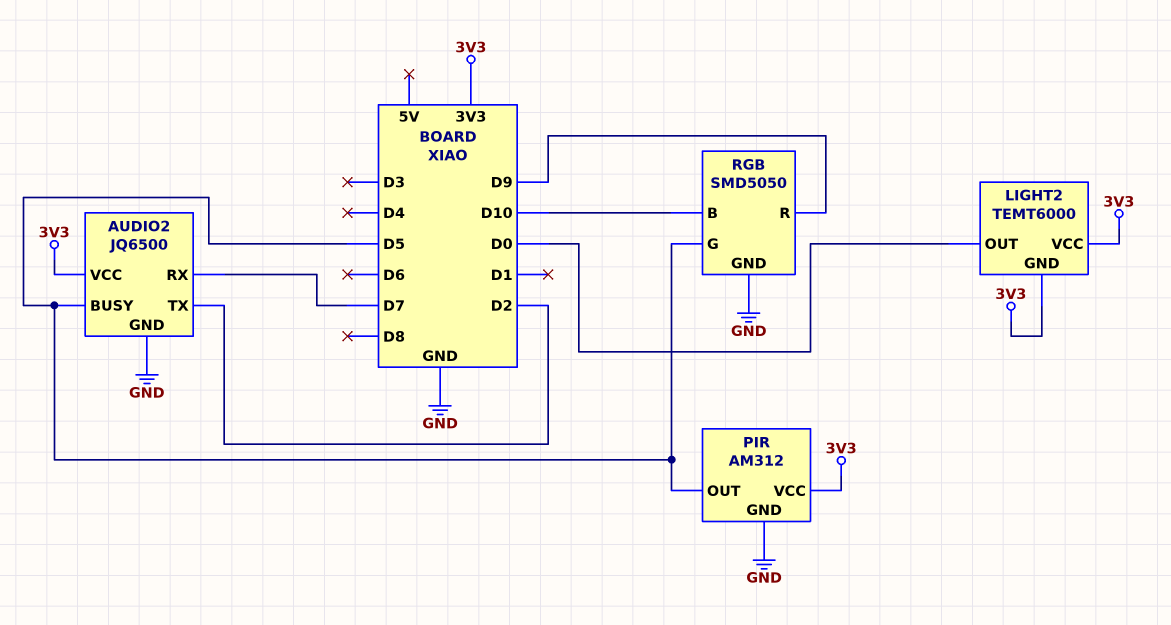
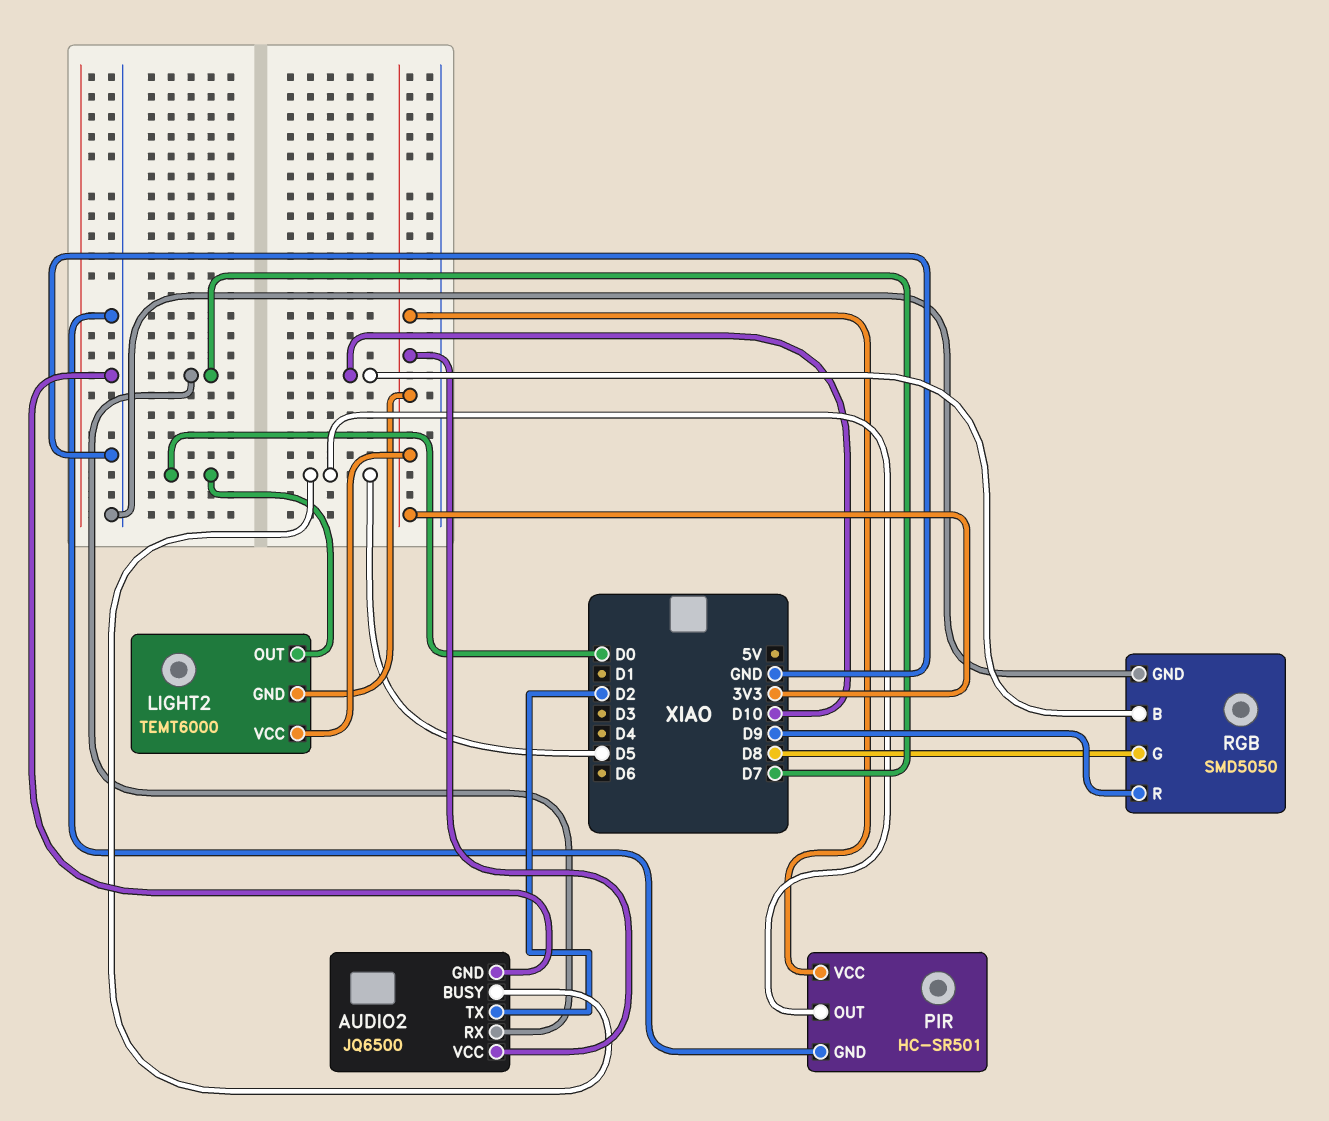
PIR: AM312 -> HC-SR501
RGB pin G: D5 -> D8

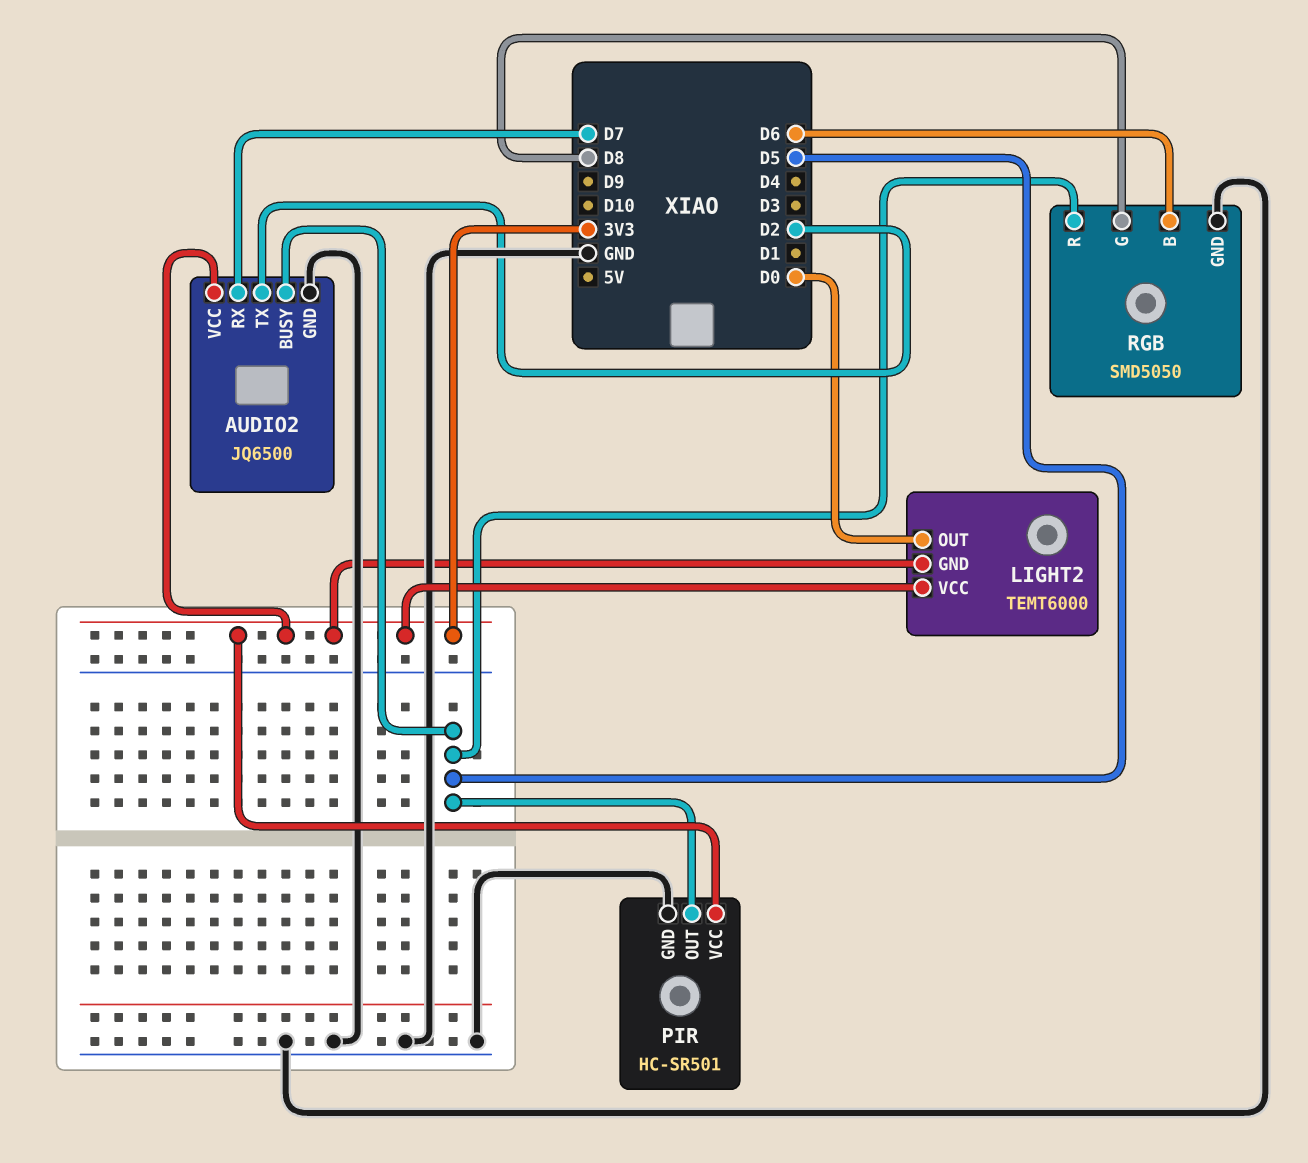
RGB pin B: D10 -> D6
RGB pin R: D9 -> D5

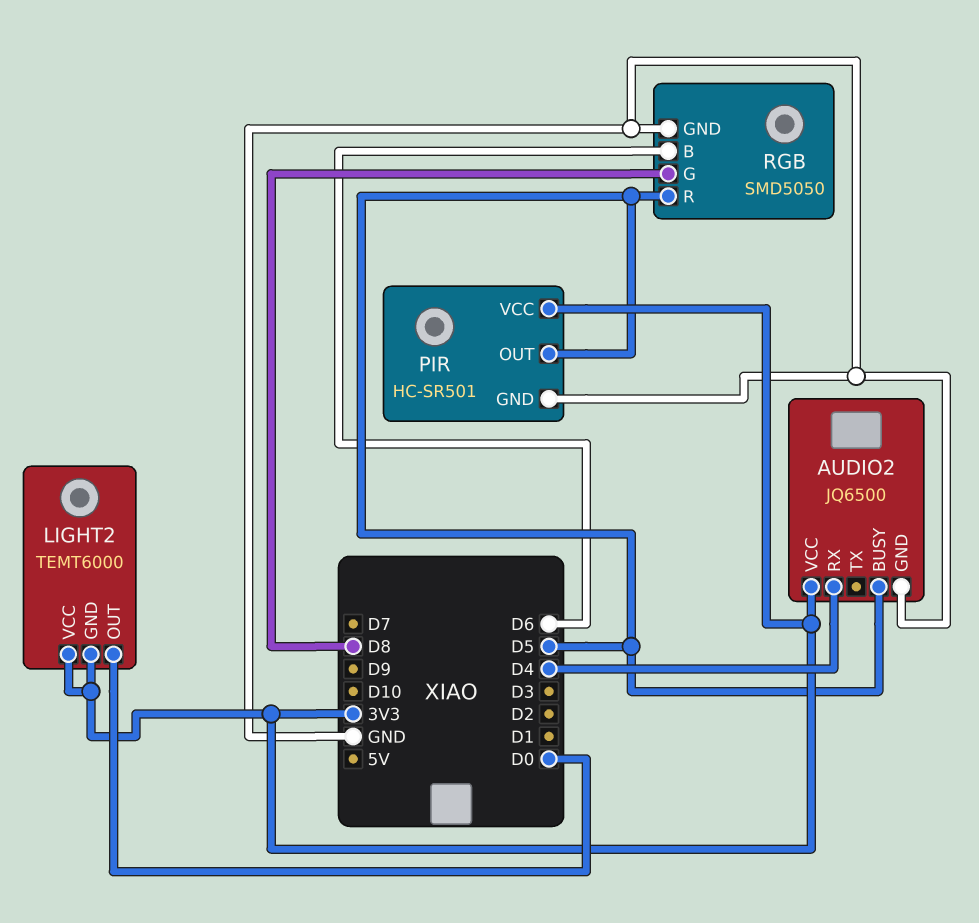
AUDIO2 pin RX: D7 -> D4
AUDIO2 pin TX: D2 -> none

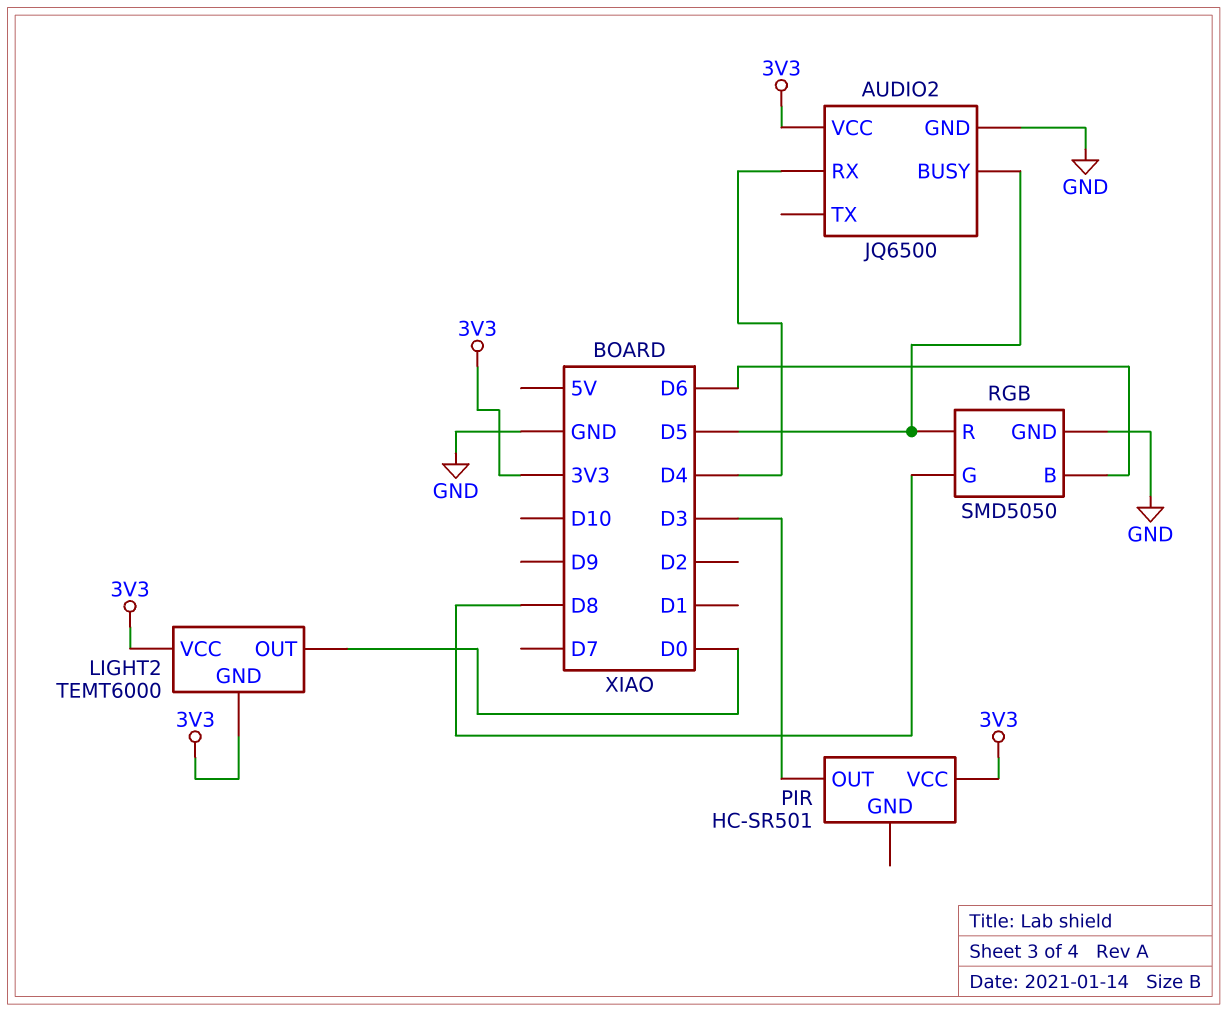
PIR pin GND: GND -> none
PIR pin OUT: D5 -> D3

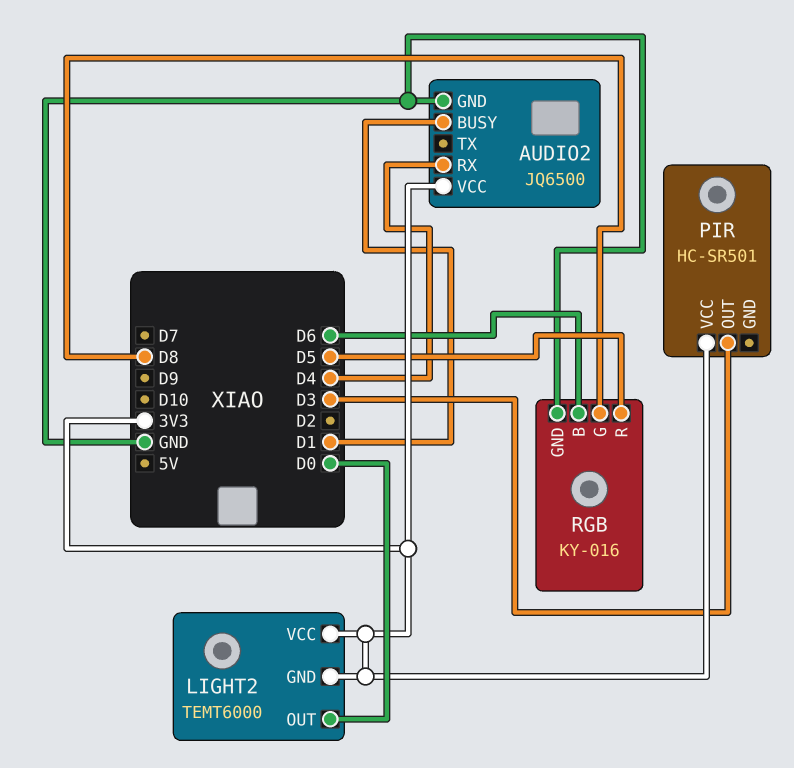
AUDIO2 pin BUSY: D5 -> D1
RGB: SMD5050 -> KY-016

